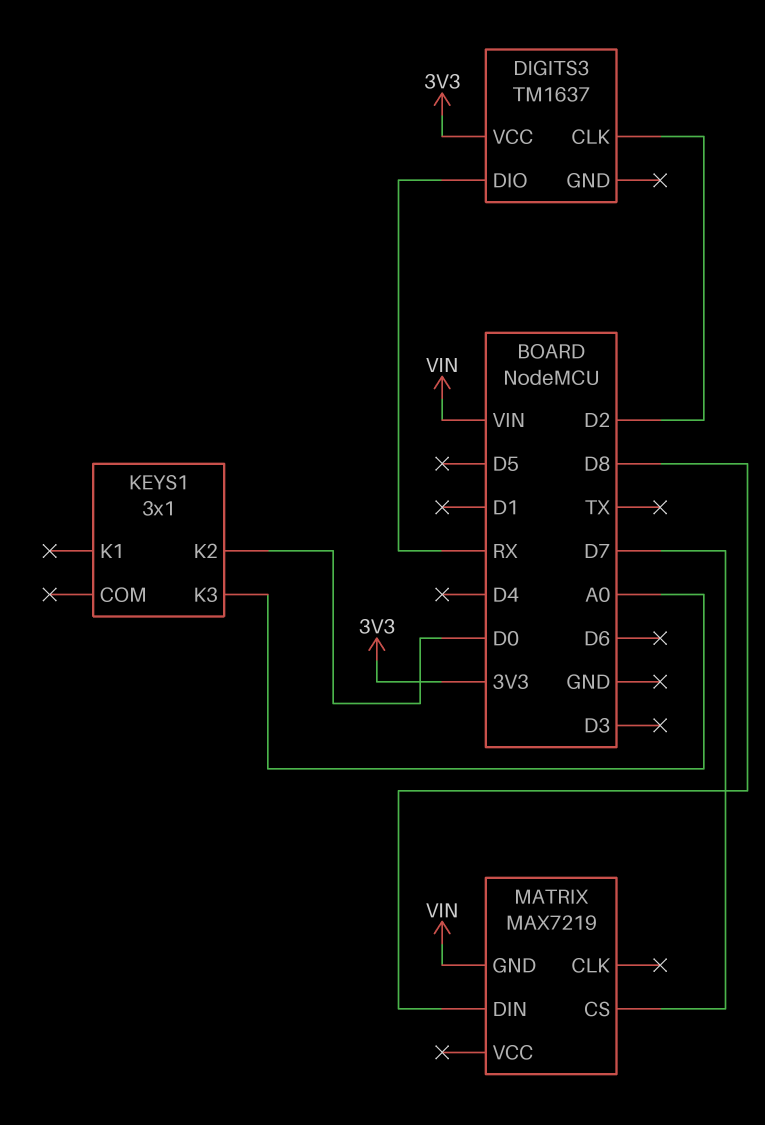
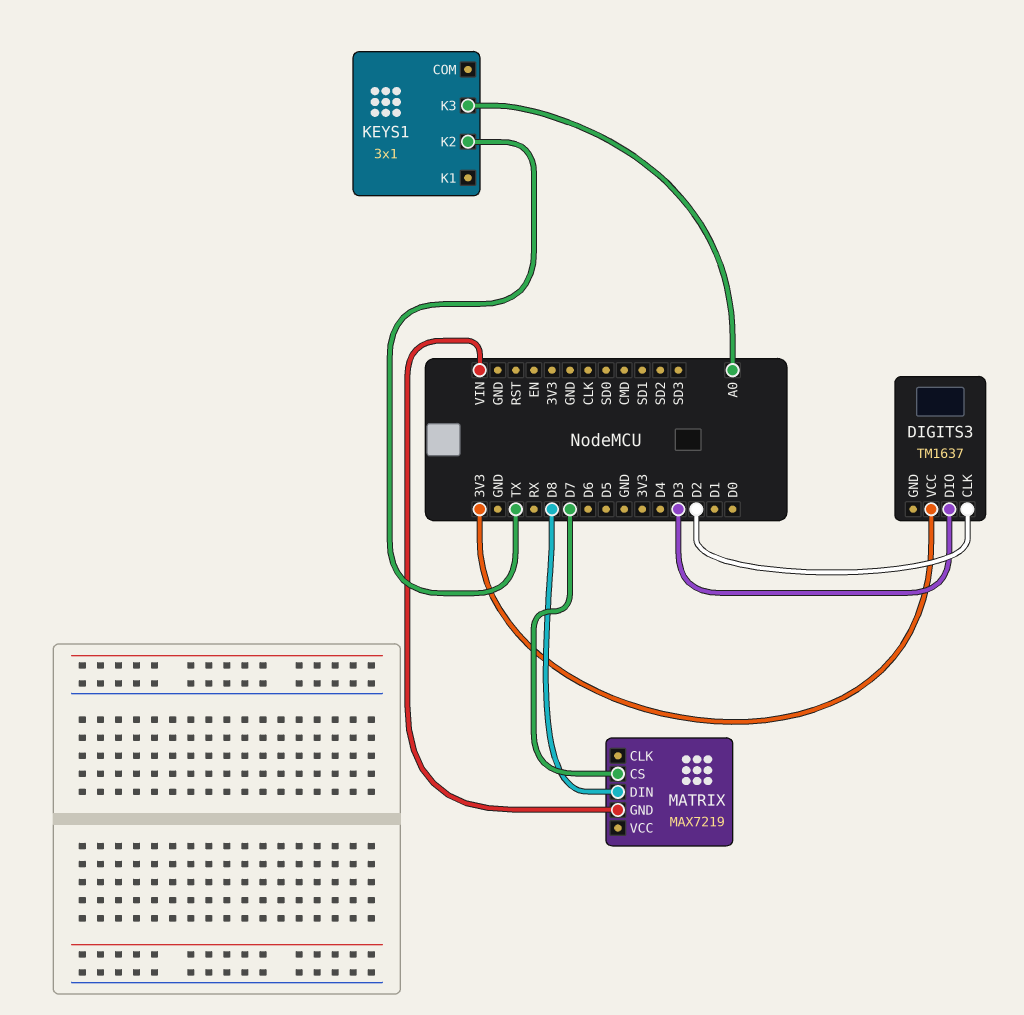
DIGITS3 pin DIO: RX -> D3
KEYS1 pin K2: D0 -> TX

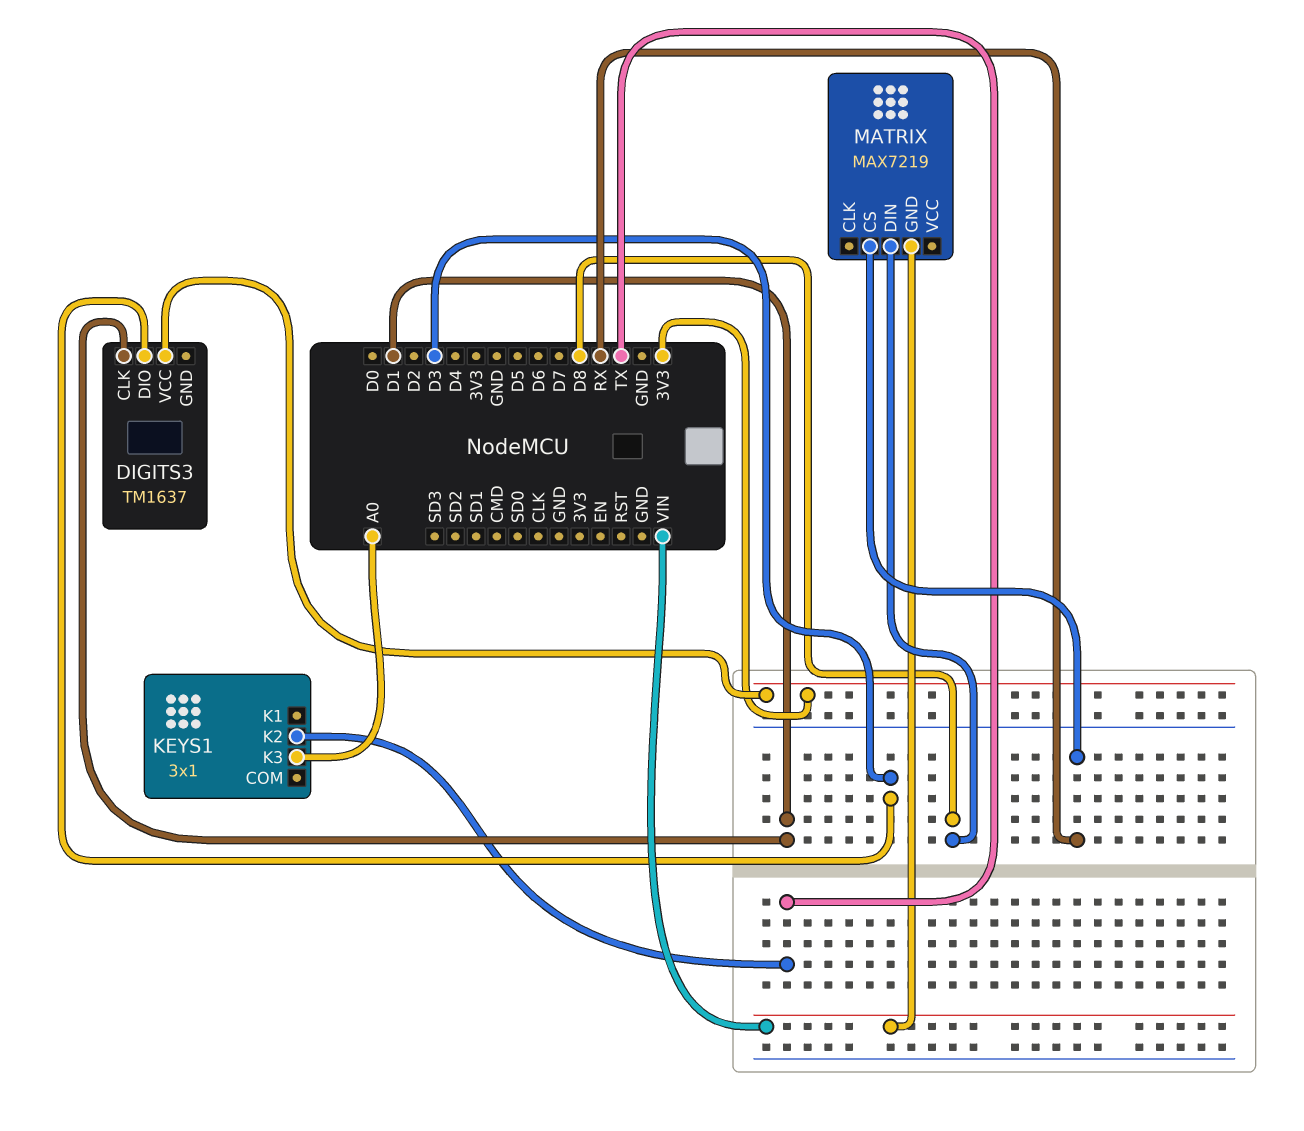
DIGITS3 pin CLK: D2 -> D1
MATRIX pin CS: D7 -> RX

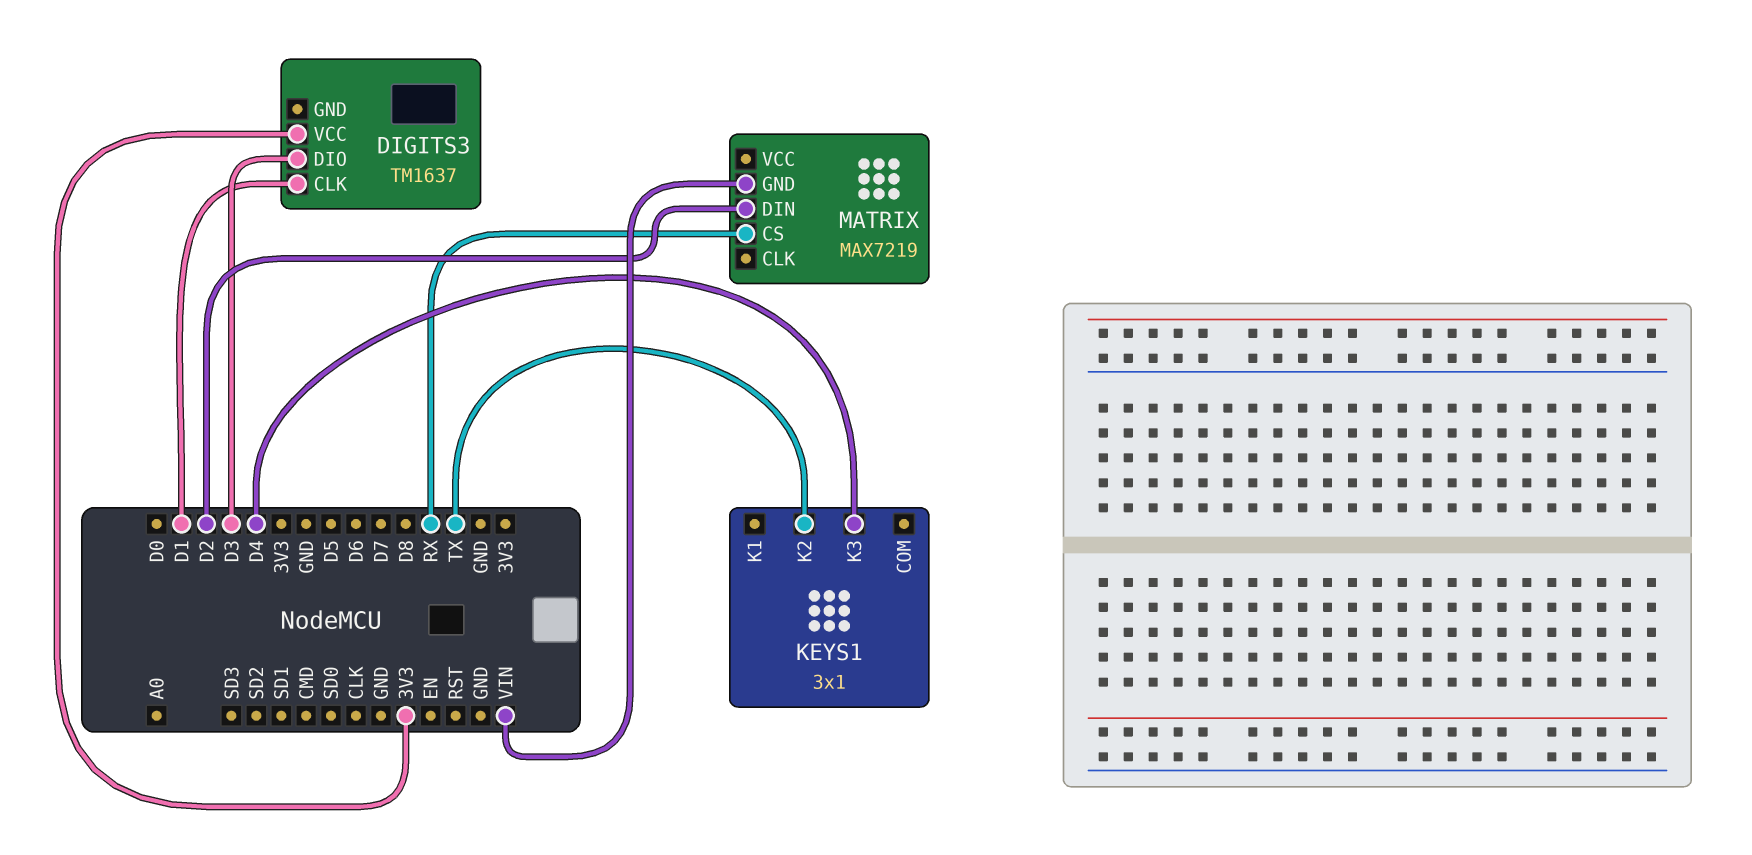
KEYS1 pin K3: A0 -> D4
MATRIX pin DIN: D8 -> D2

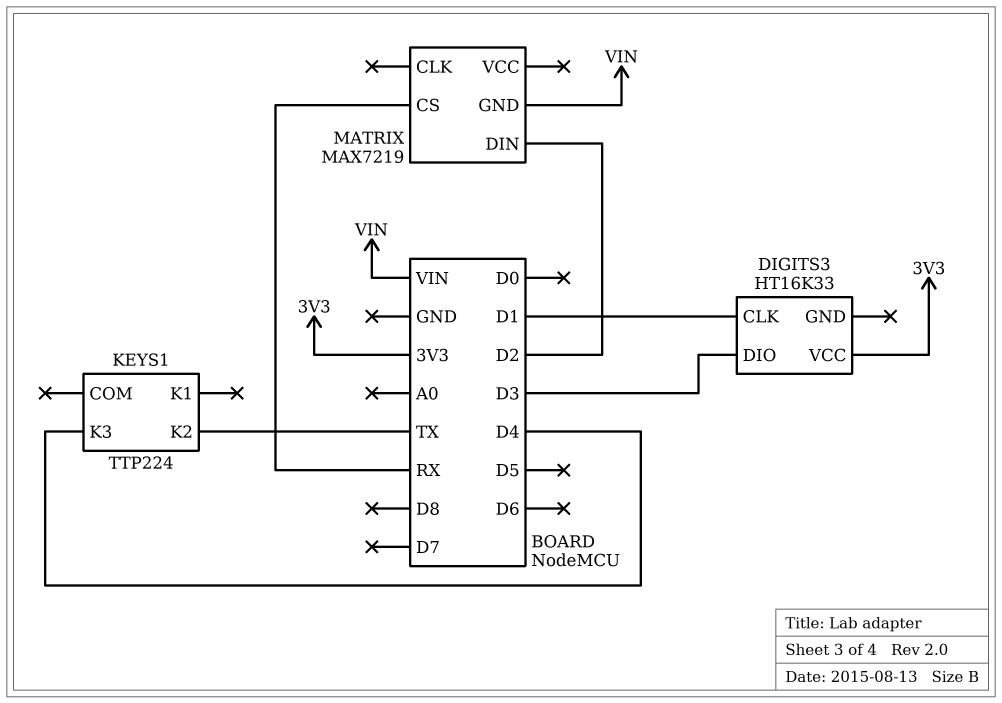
DIGITS3: TM1637 -> HT16K33
KEYS1: 3x1 -> TTP224

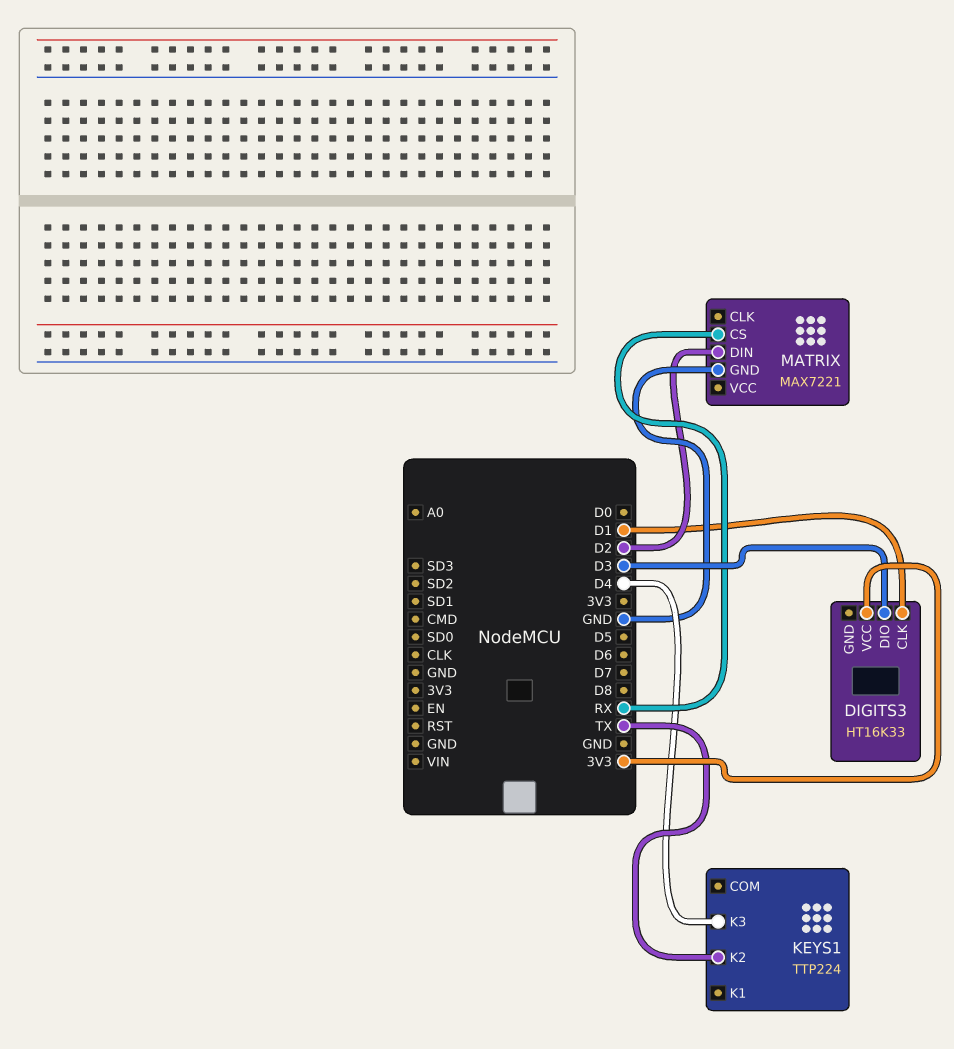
MATRIX: MAX7219 -> MAX7221
MATRIX pin GND: VIN -> GND

